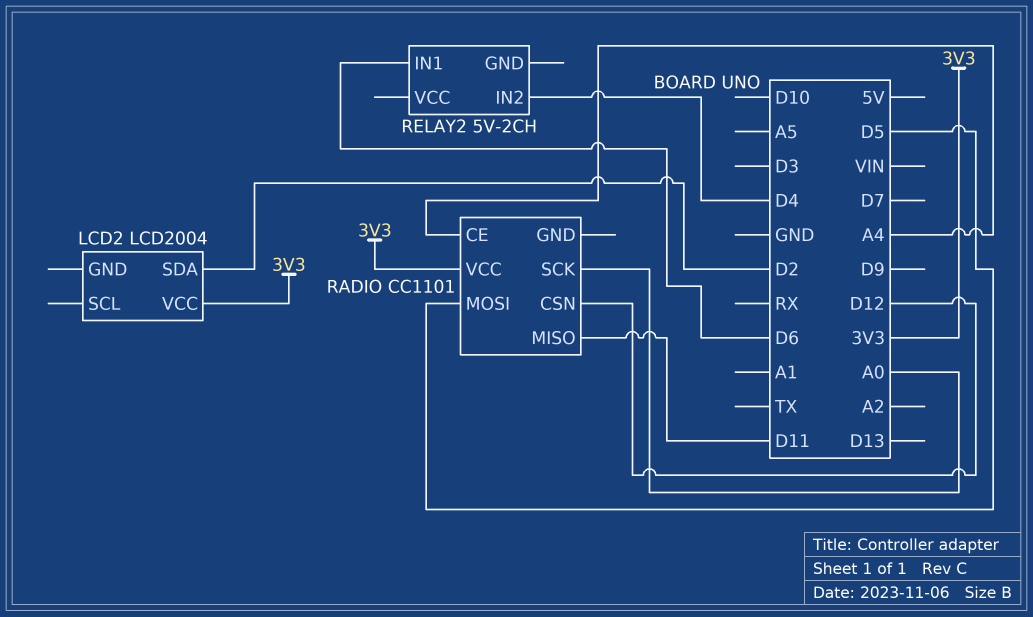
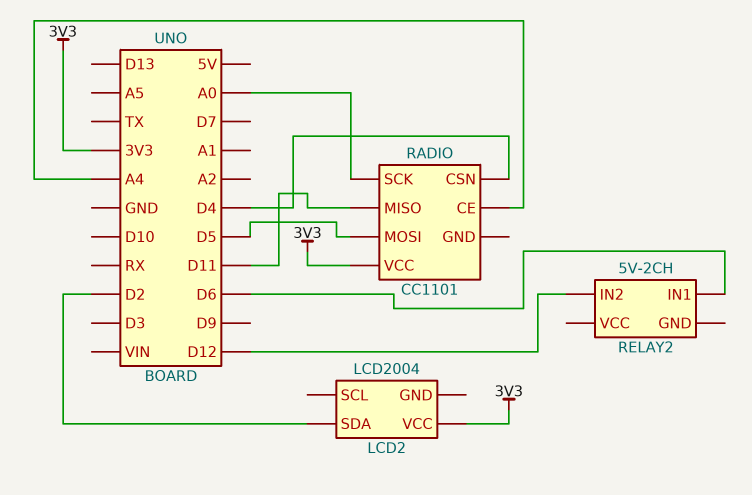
RADIO pin CSN: D12 -> D4
RELAY2 pin IN2: D4 -> D12

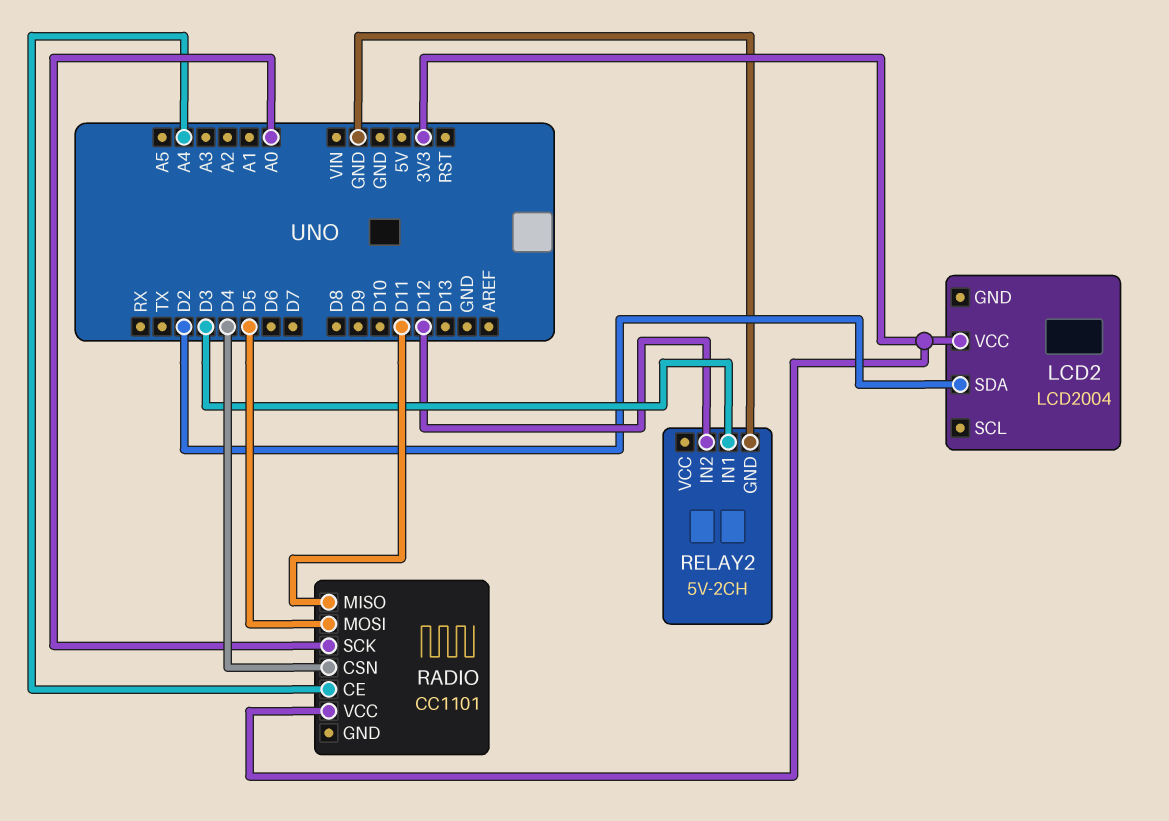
RELAY2 pin GND: none -> GND
RELAY2 pin IN1: D6 -> D3

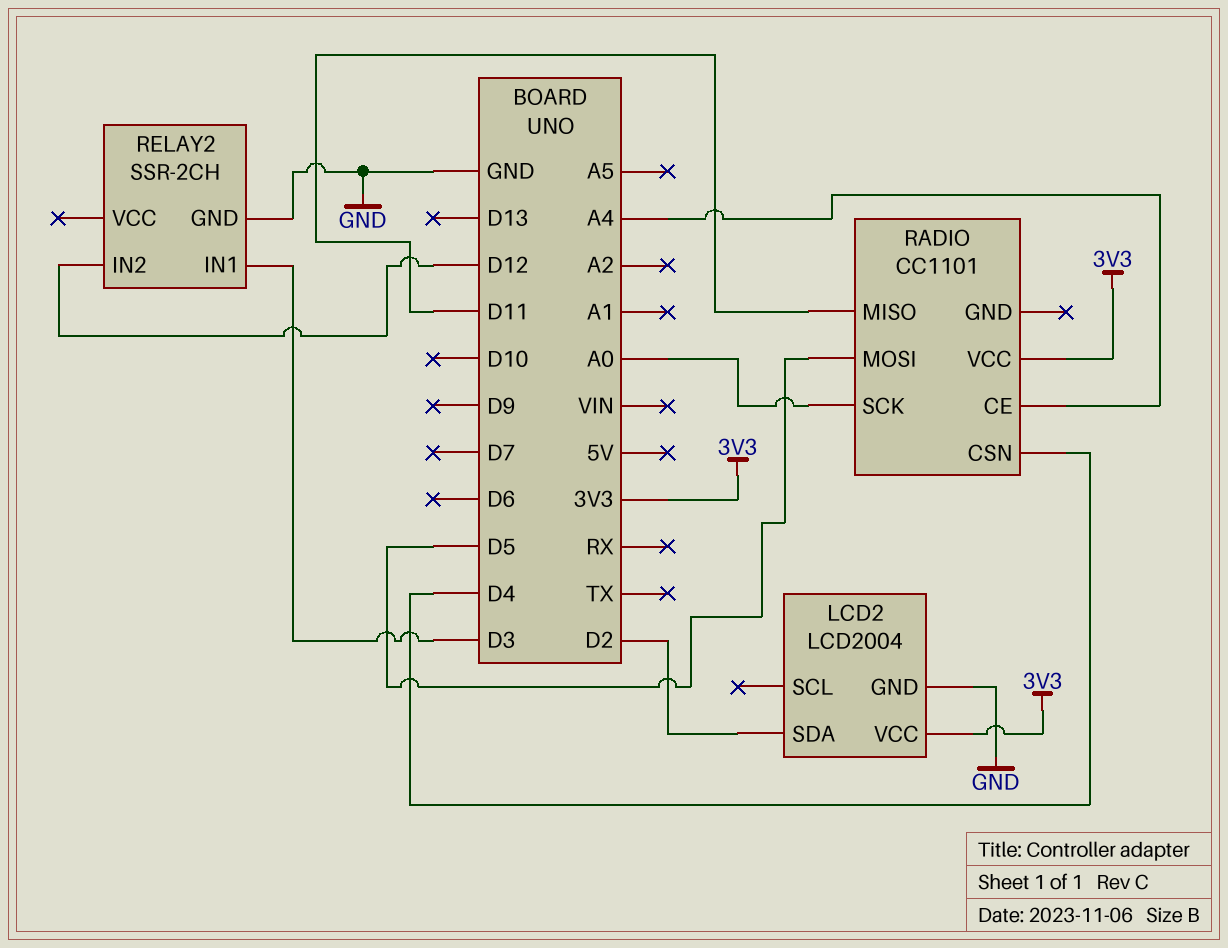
LCD2 pin GND: none -> GND
RELAY2: 5V-2CH -> SSR-2CH

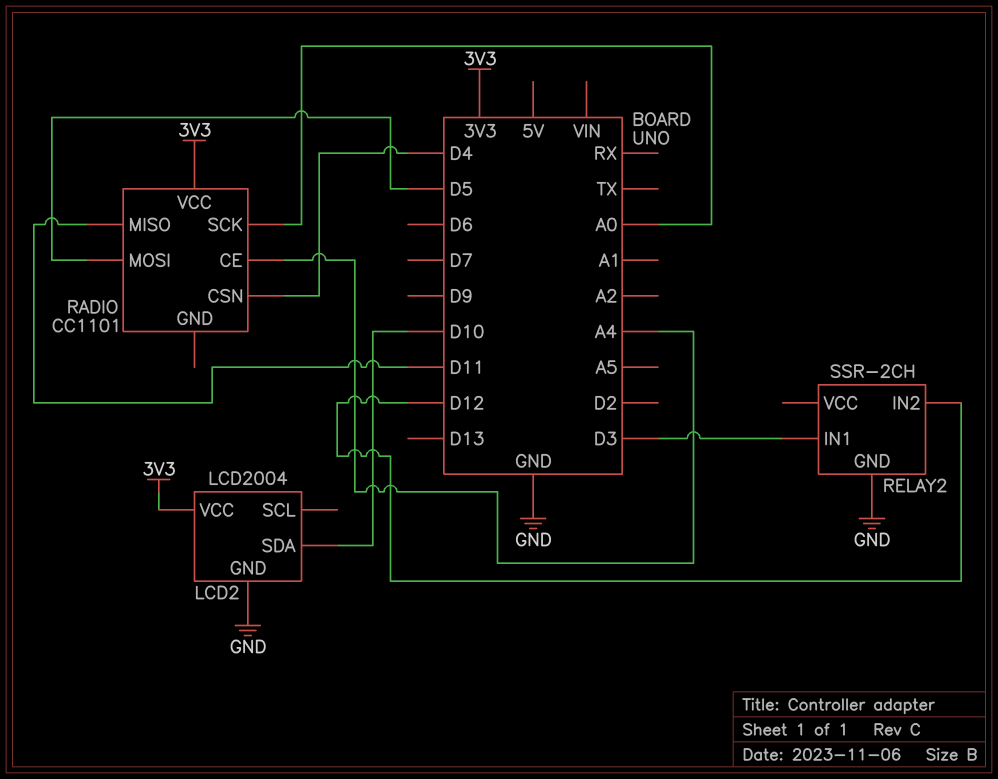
LCD2 pin SDA: D2 -> D10

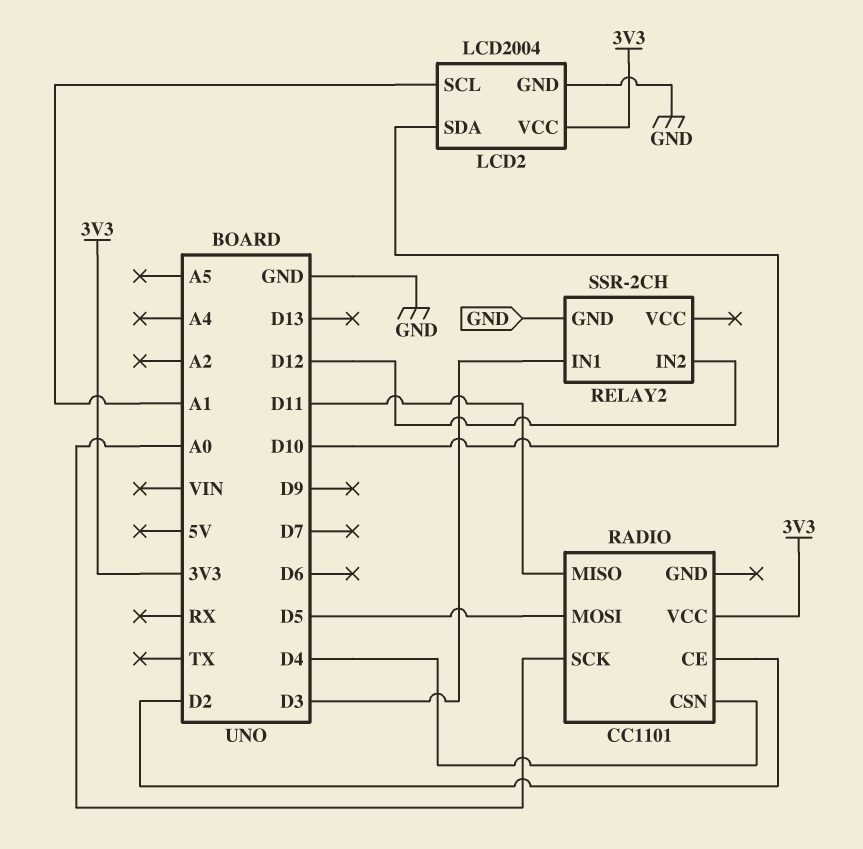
LCD2 pin SCL: none -> A1
RADIO pin CE: A4 -> D2

